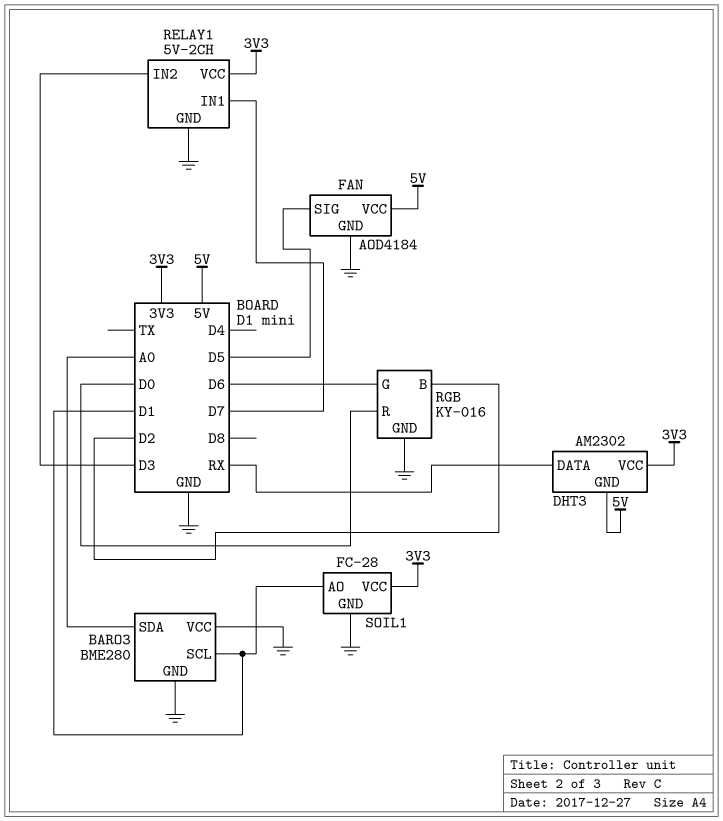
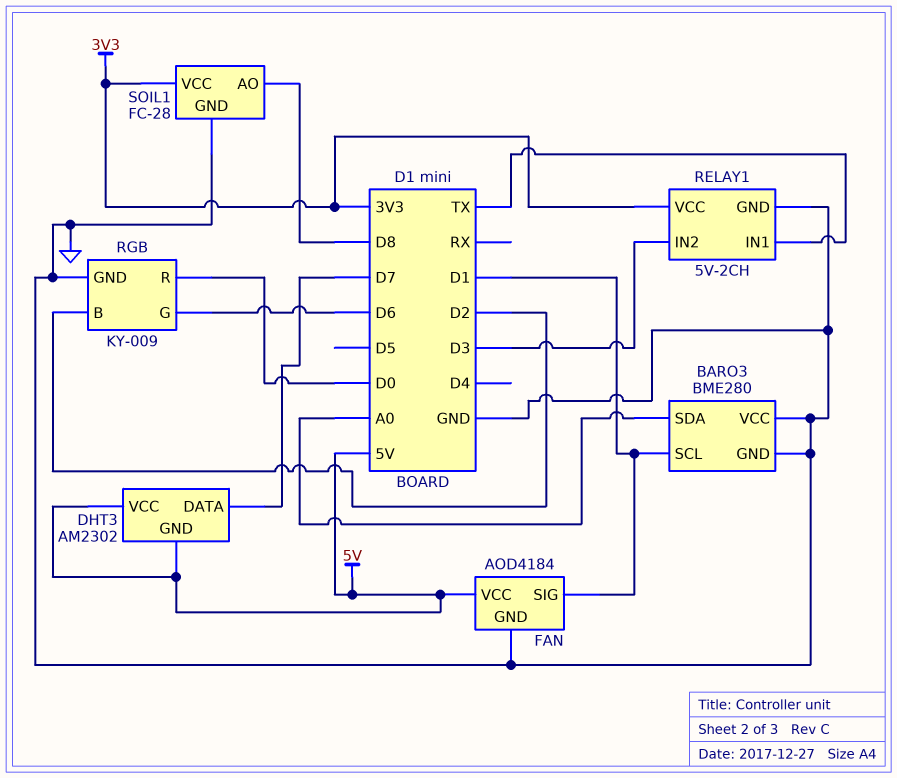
DHT3 pin DATA: RX -> D7
DHT3 pin VCC: 3V3 -> 5V
FAN pin SIG: D5 -> D1
RELAY1 pin IN1: D7 -> TX
RGB: KY-016 -> KY-009
SOIL1 pin AO: D1 -> D8

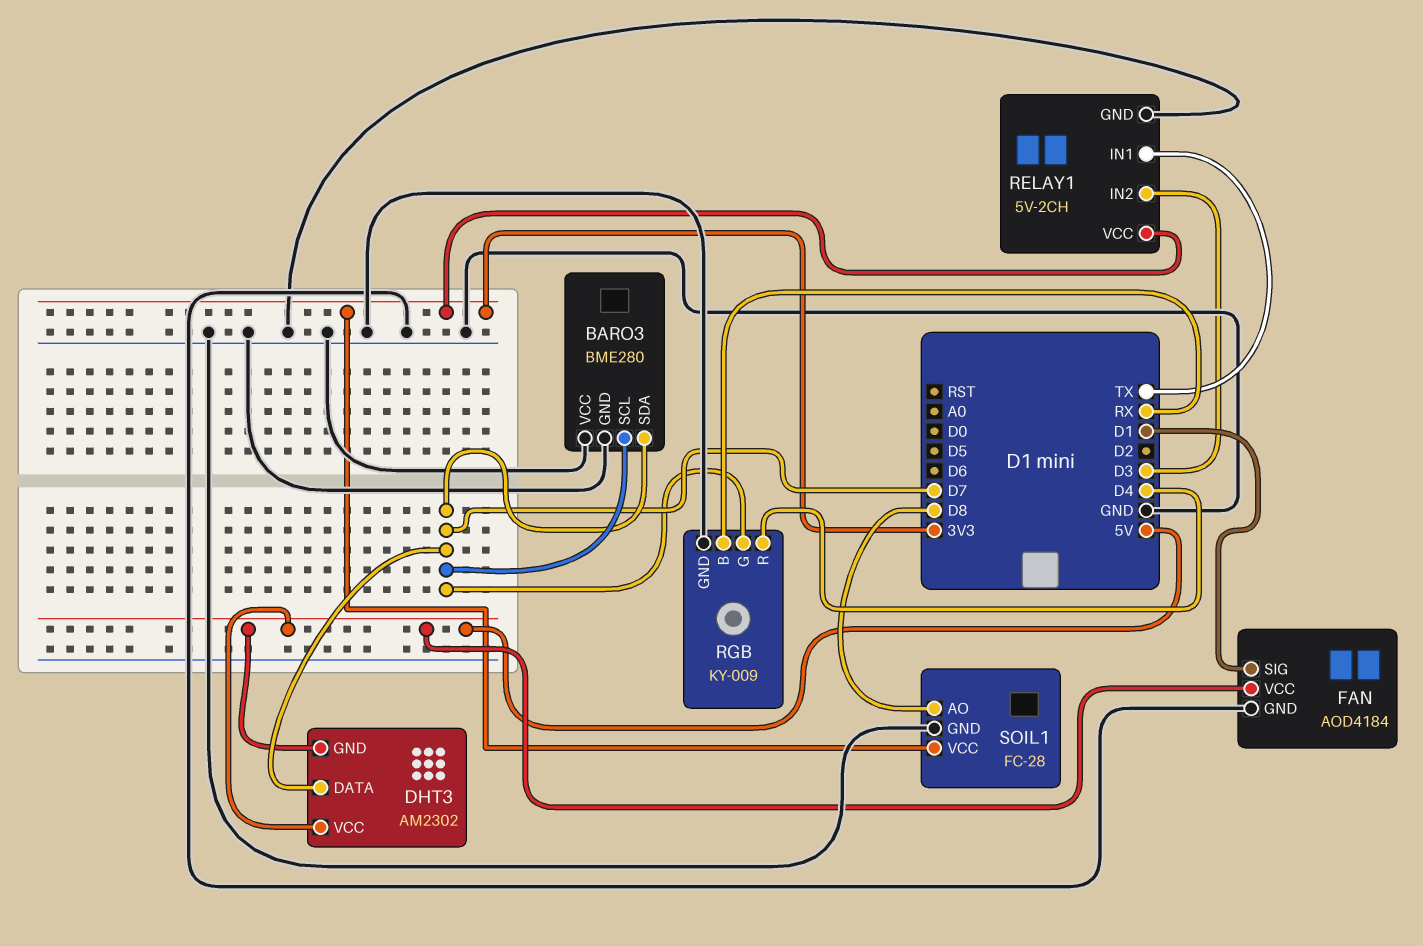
BARO3 pin SCL: D1 -> D7
BARO3 pin SDA: A0 -> D7
RGB pin B: D2 -> RX
RGB pin G: D6 -> D7
RGB pin R: D0 -> D4

